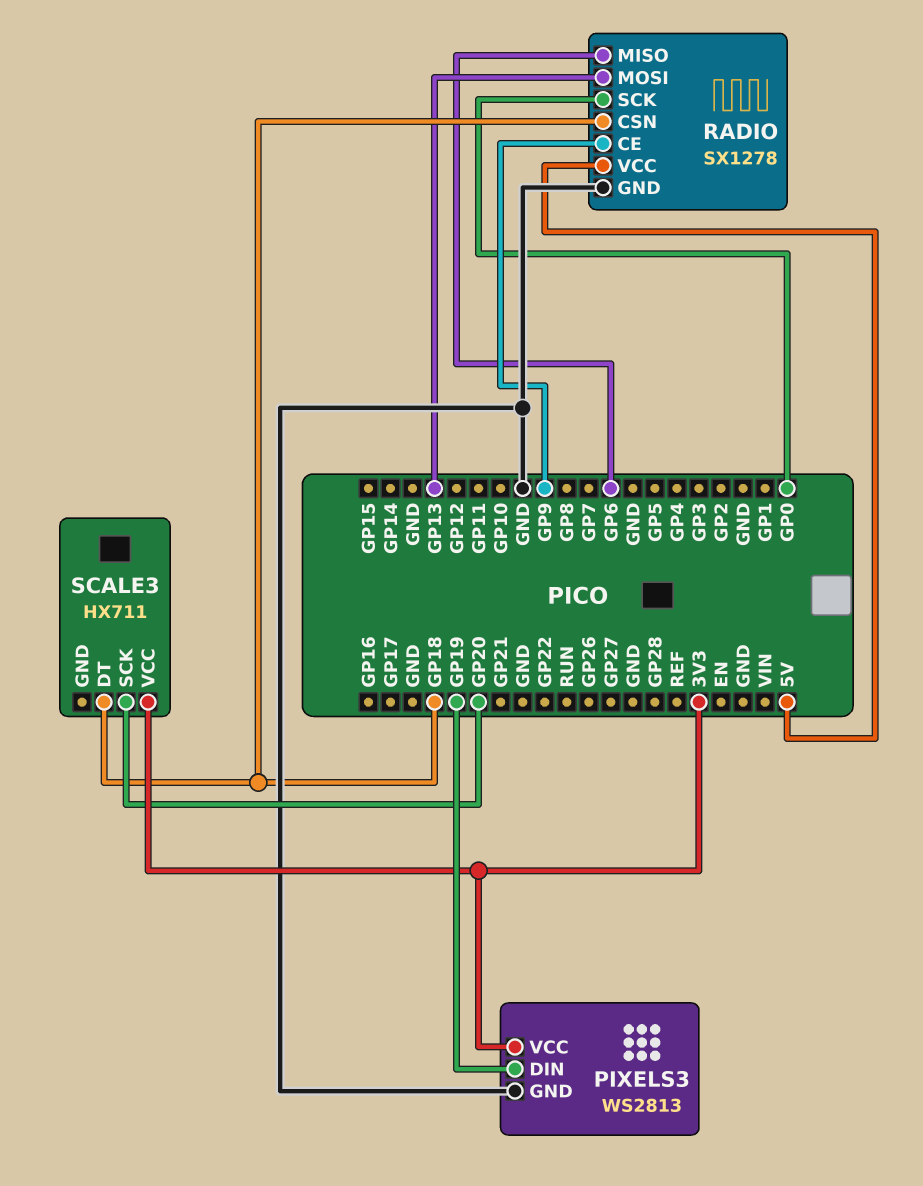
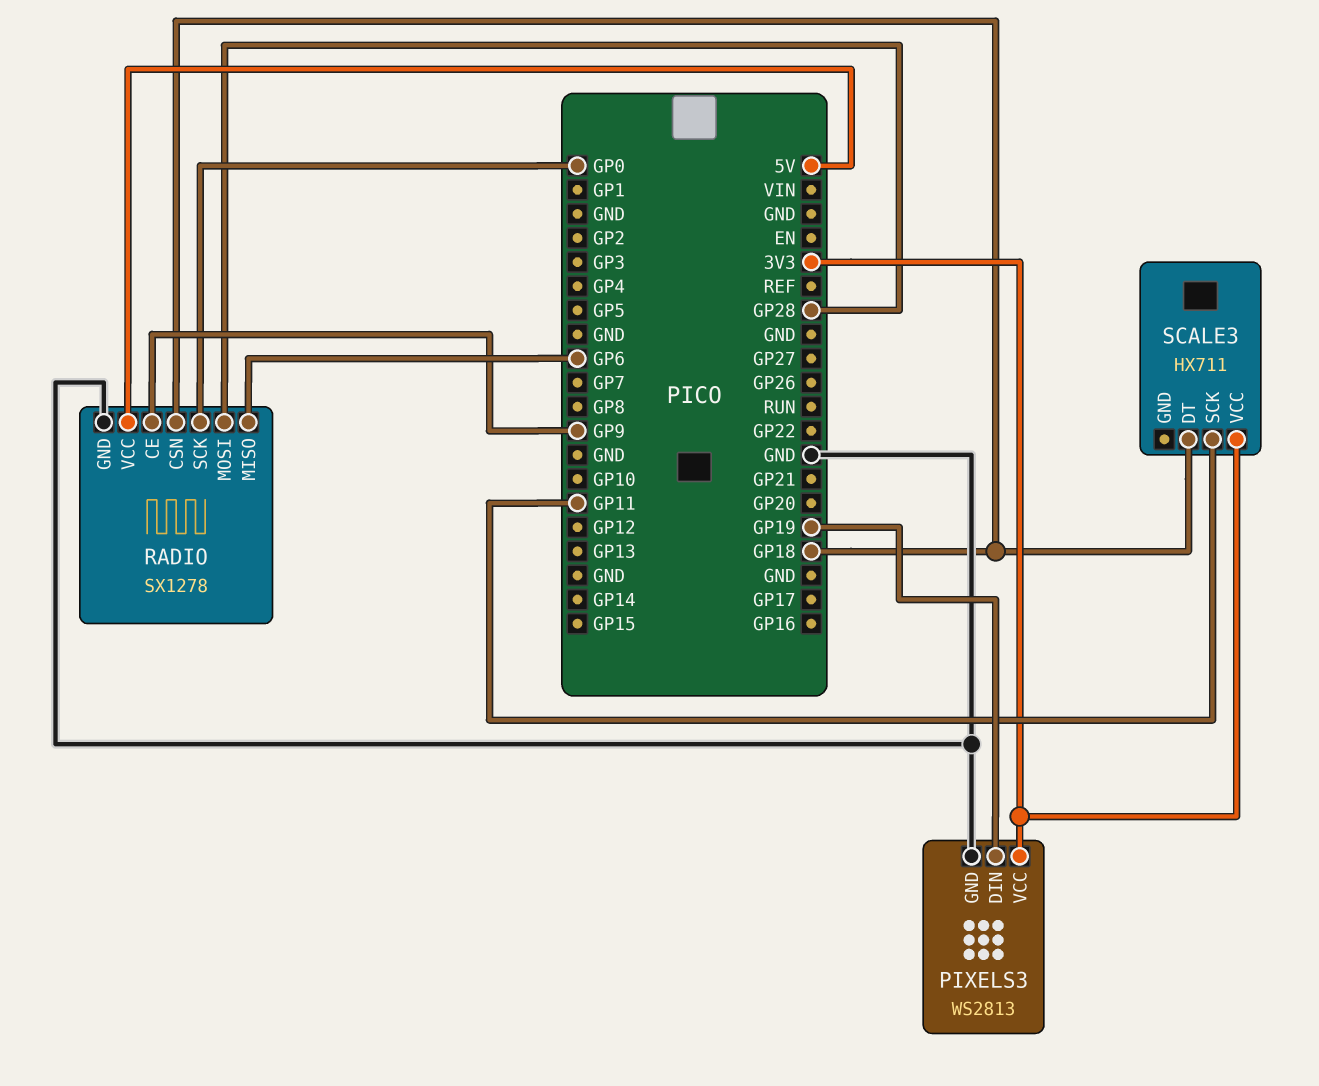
RADIO pin MOSI: GP13 -> GP28
SCALE3 pin SCK: GP20 -> GP11

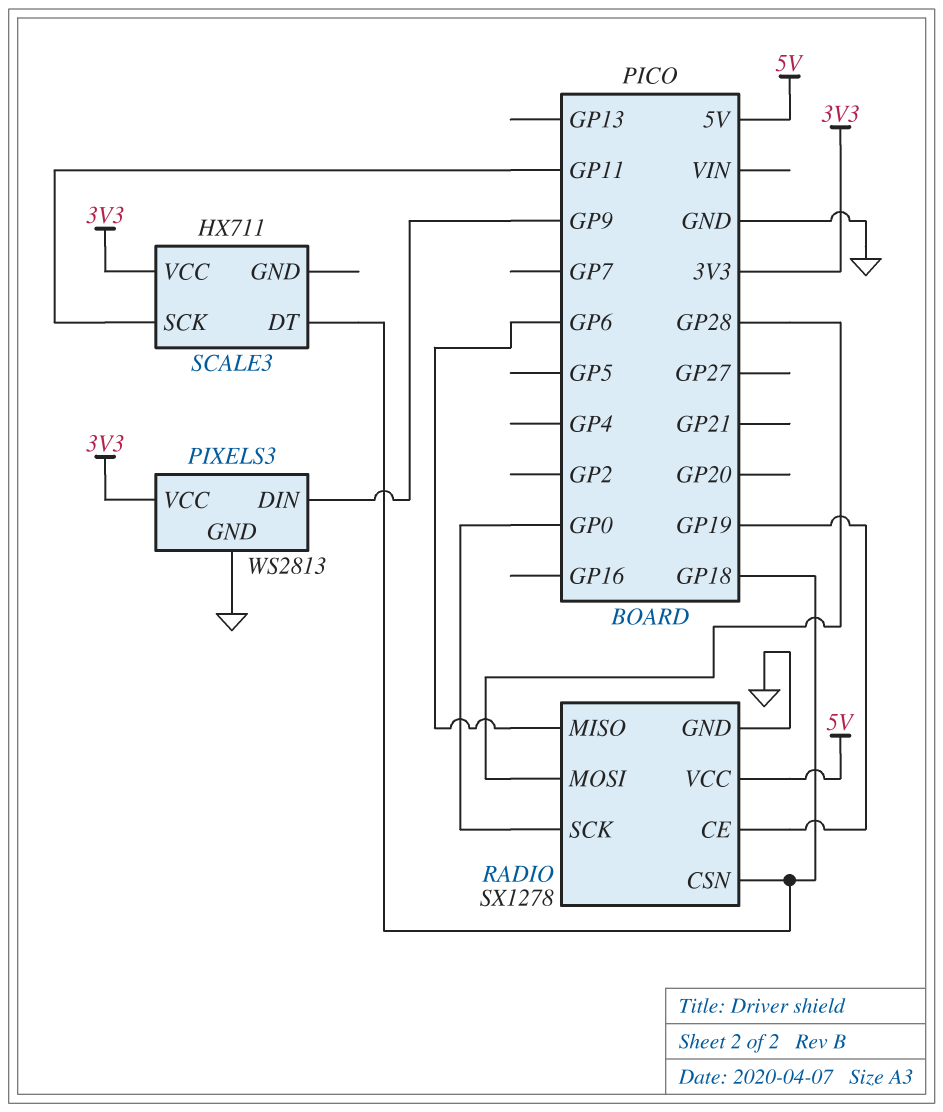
PIXELS3 pin DIN: GP19 -> GP9
RADIO pin CE: GP9 -> GP19

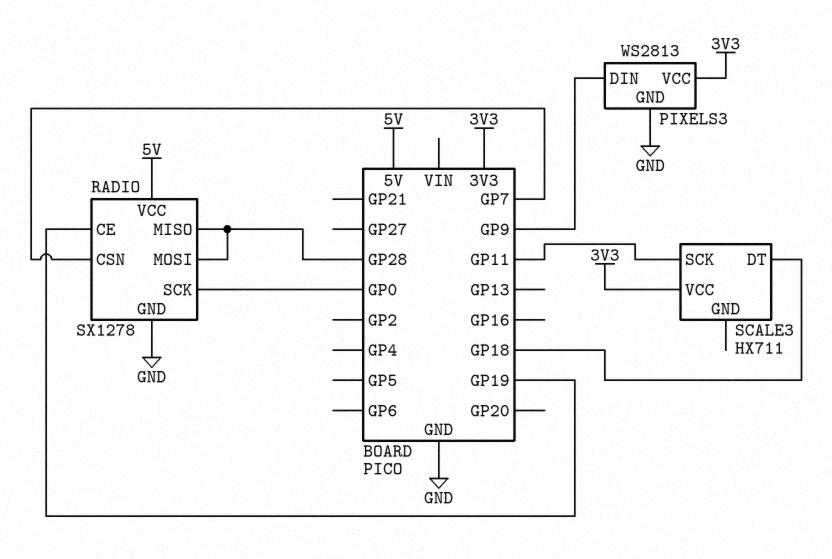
RADIO pin CSN: GP18 -> GP7
RADIO pin MISO: GP6 -> GP28

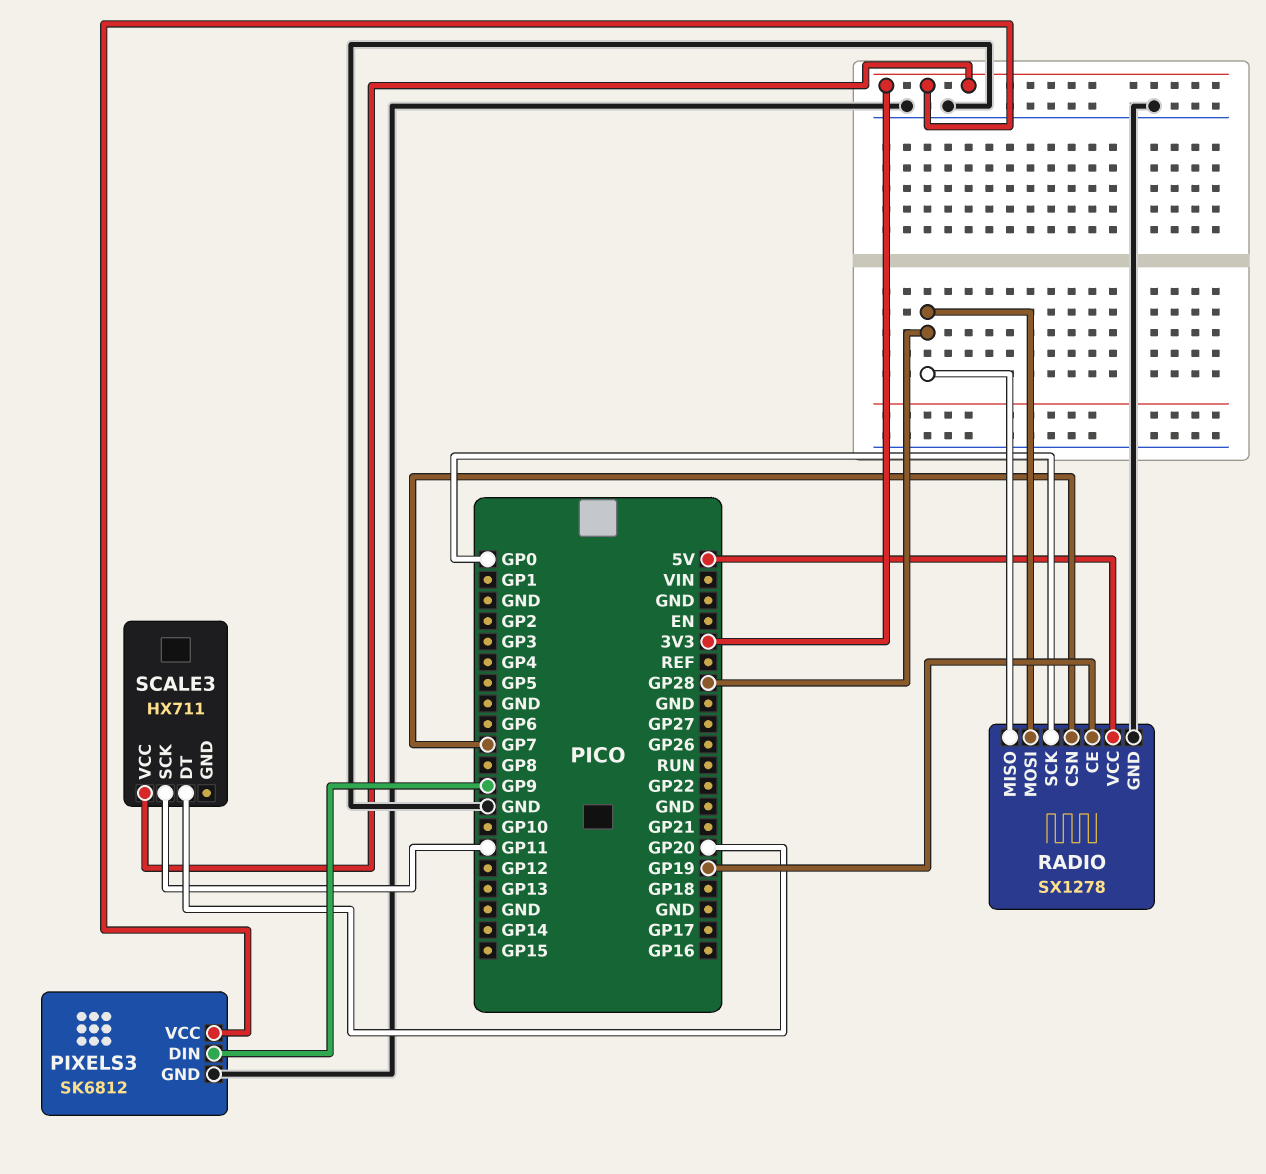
PIXELS3: WS2813 -> SK6812
SCALE3 pin DT: GP18 -> GP20

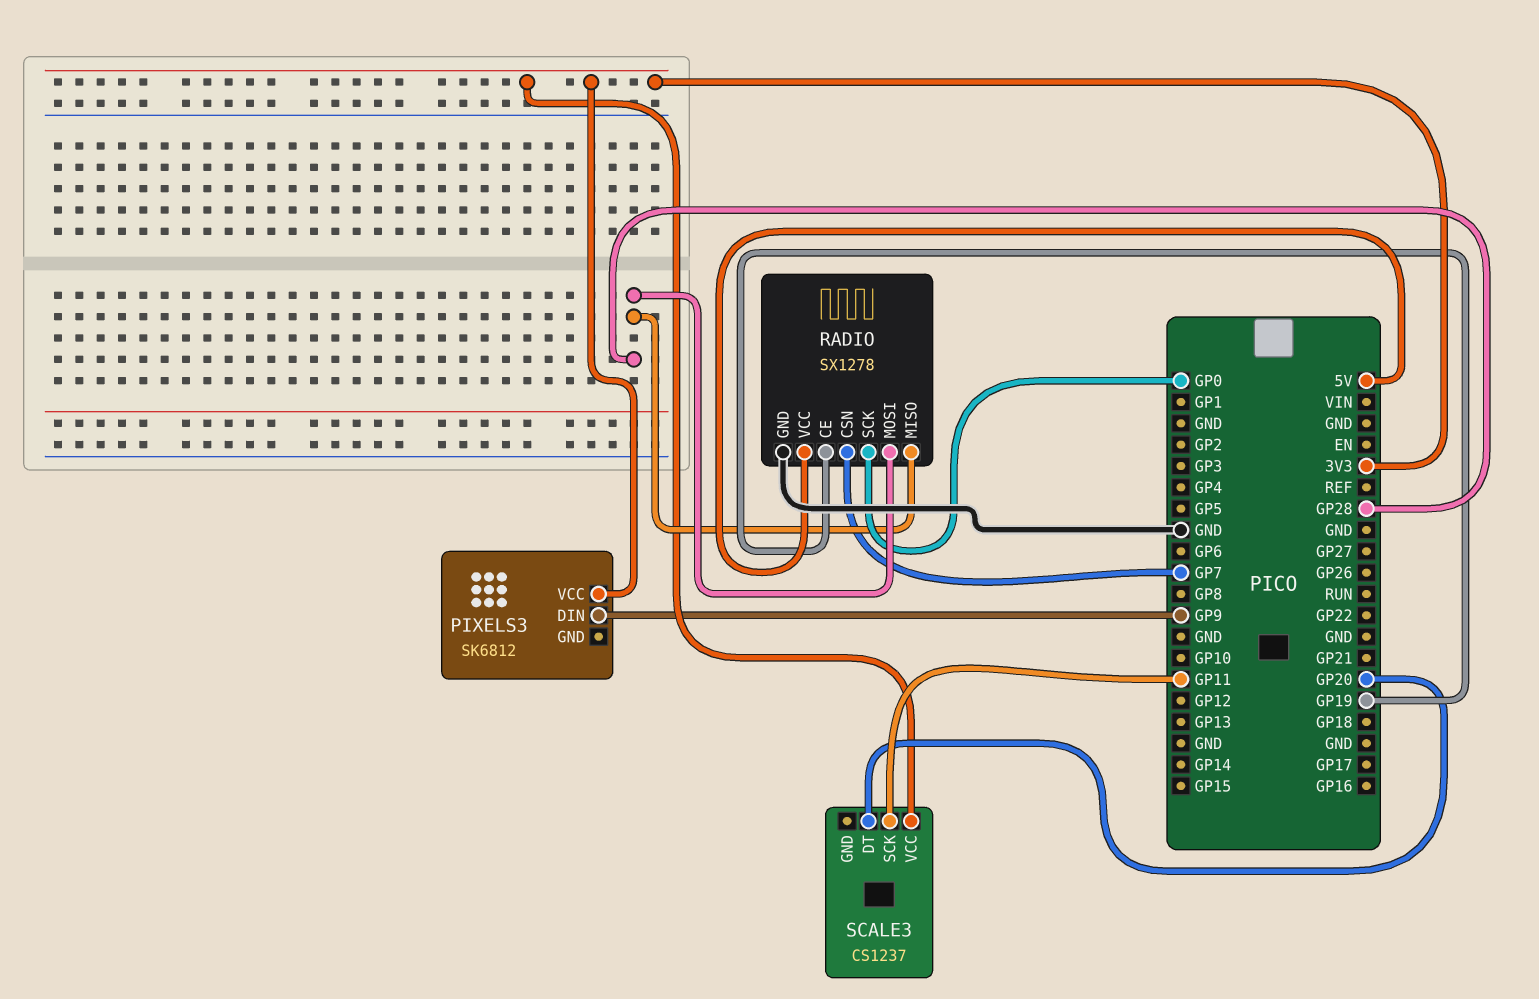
PIXELS3 pin GND: GND -> none
SCALE3: HX711 -> CS1237

